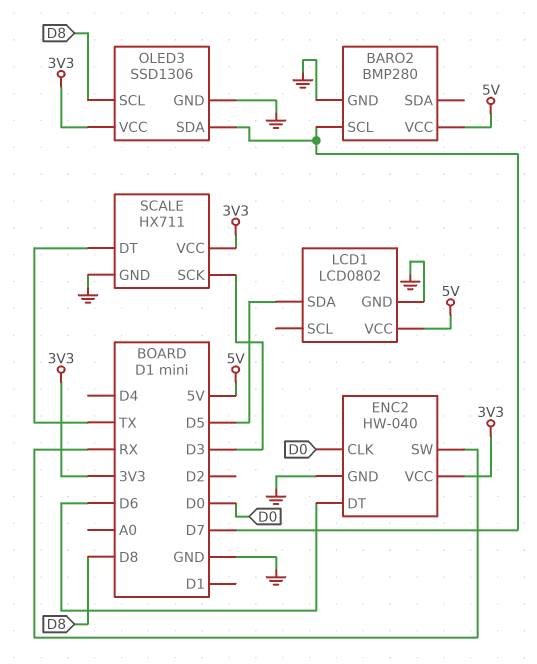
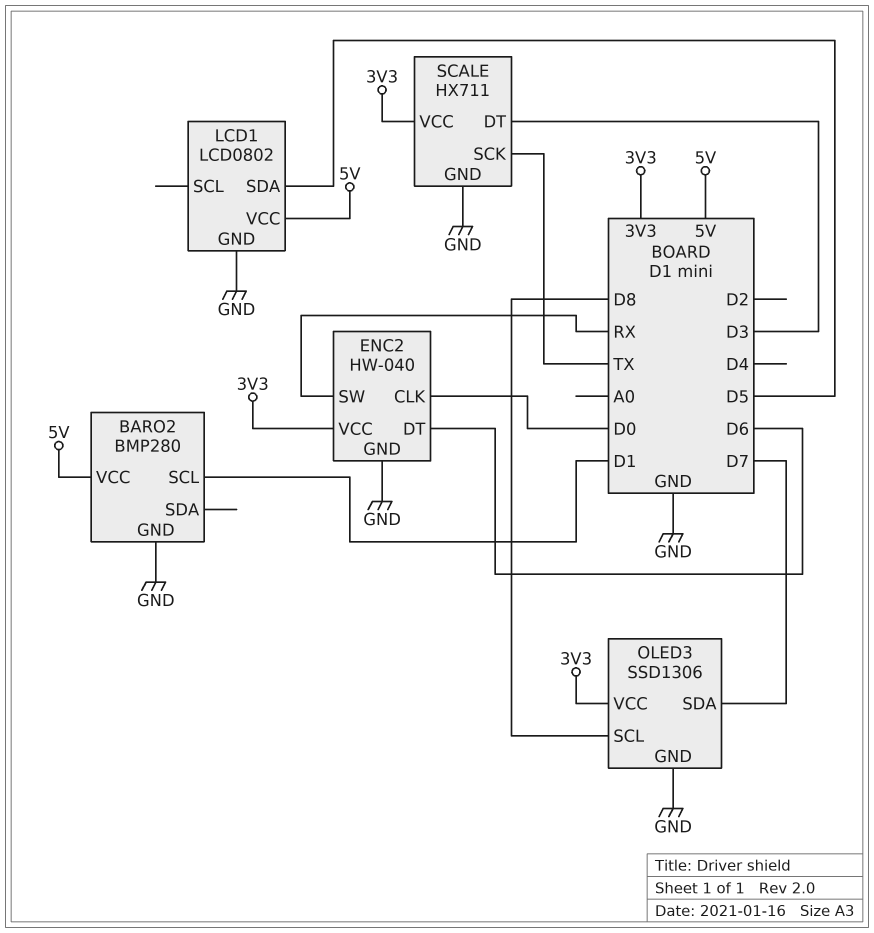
BARO2 pin SCL: D7 -> D1
SCALE pin DT: TX -> D3
SCALE pin SCK: D3 -> TX

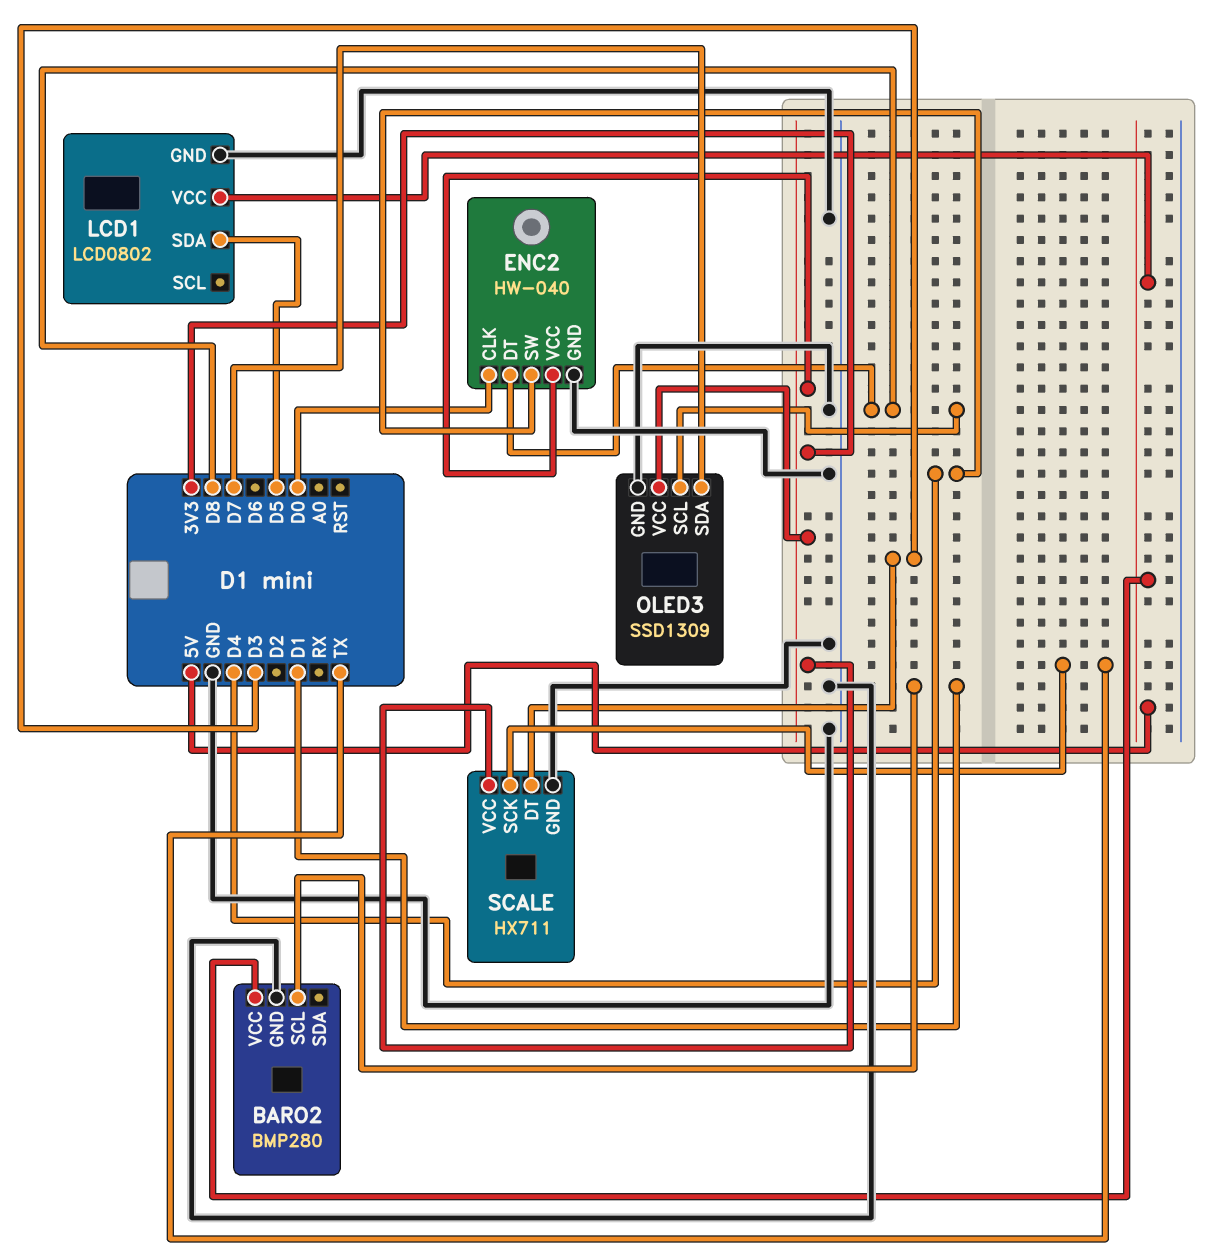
ENC2 pin DT: D6 -> D8
ENC2 pin SW: RX -> D4
OLED3: SSD1306 -> SSD1309

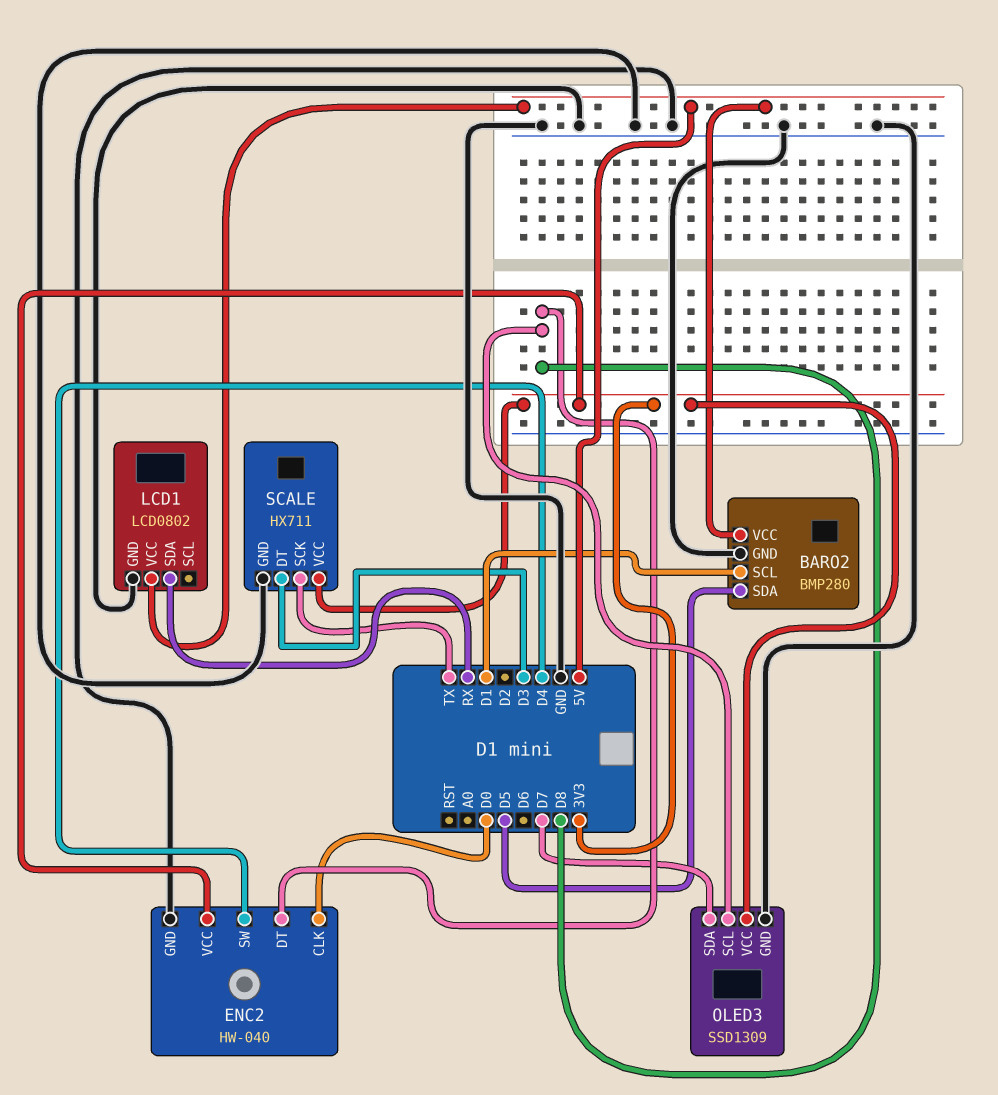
BARO2 pin SDA: none -> D5
LCD1 pin SDA: D5 -> RX

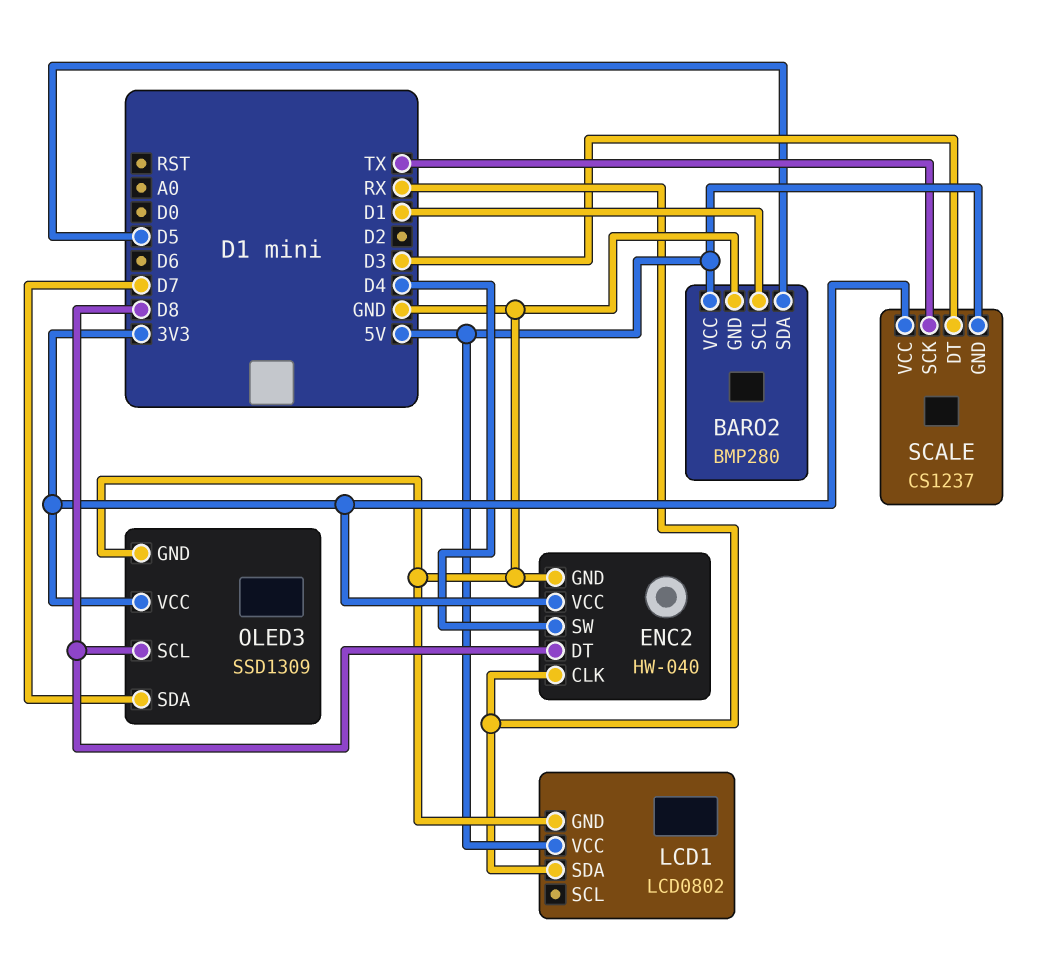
ENC2 pin CLK: D0 -> RX
SCALE: HX711 -> CS1237
SCALE pin GND: GND -> 5V

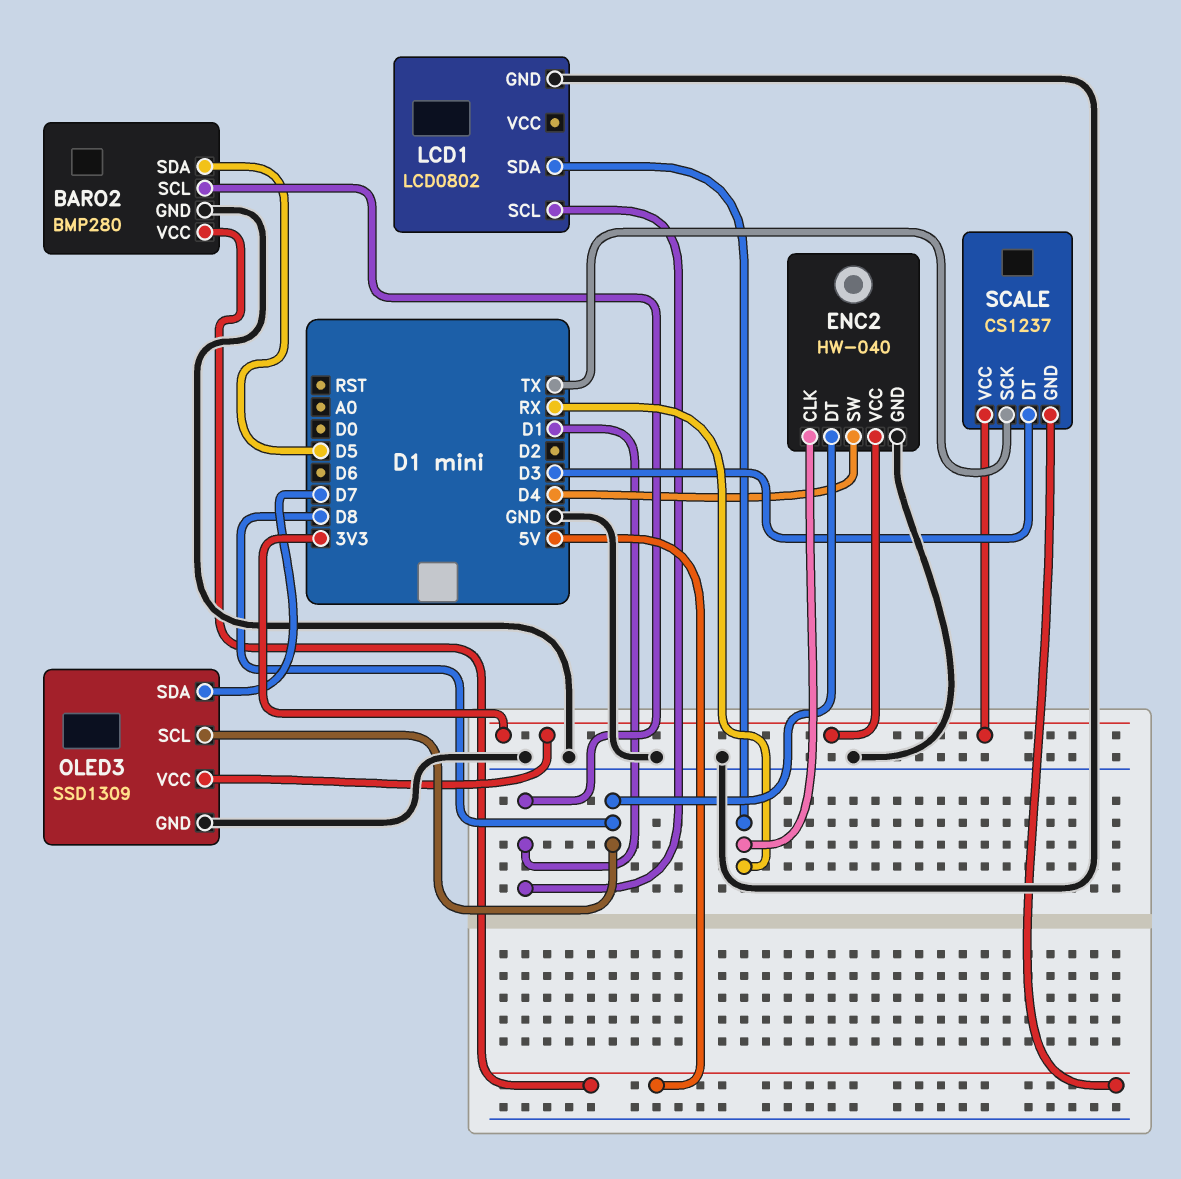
LCD1 pin SCL: none -> D1
LCD1 pin VCC: 5V -> none

